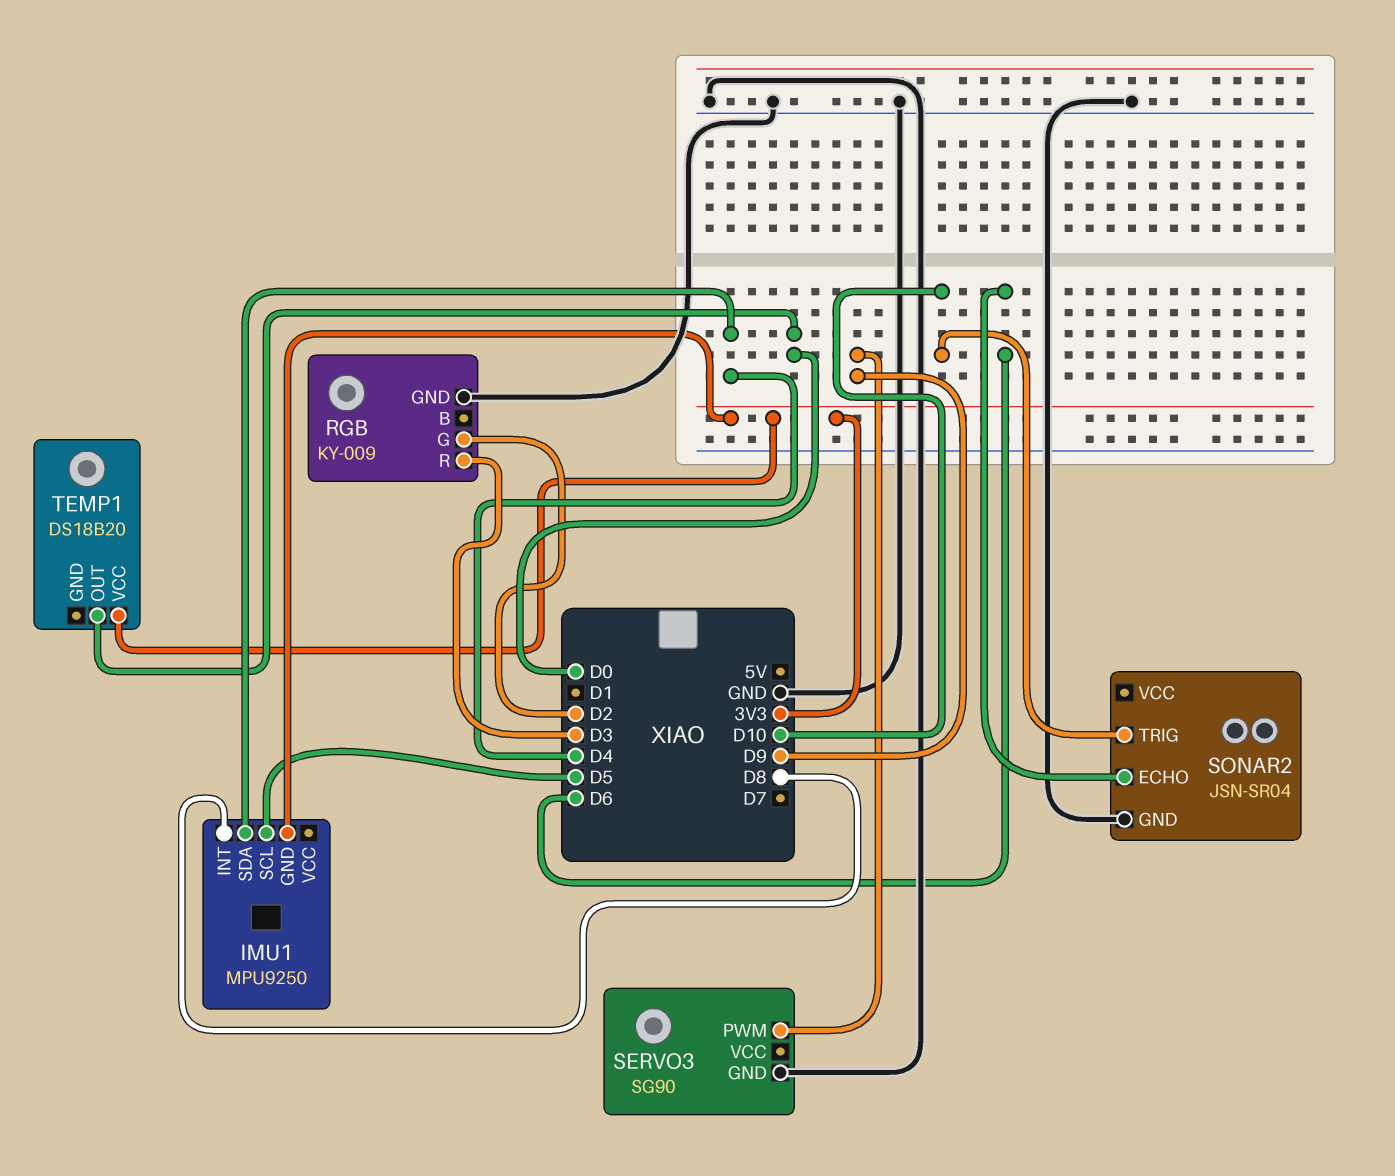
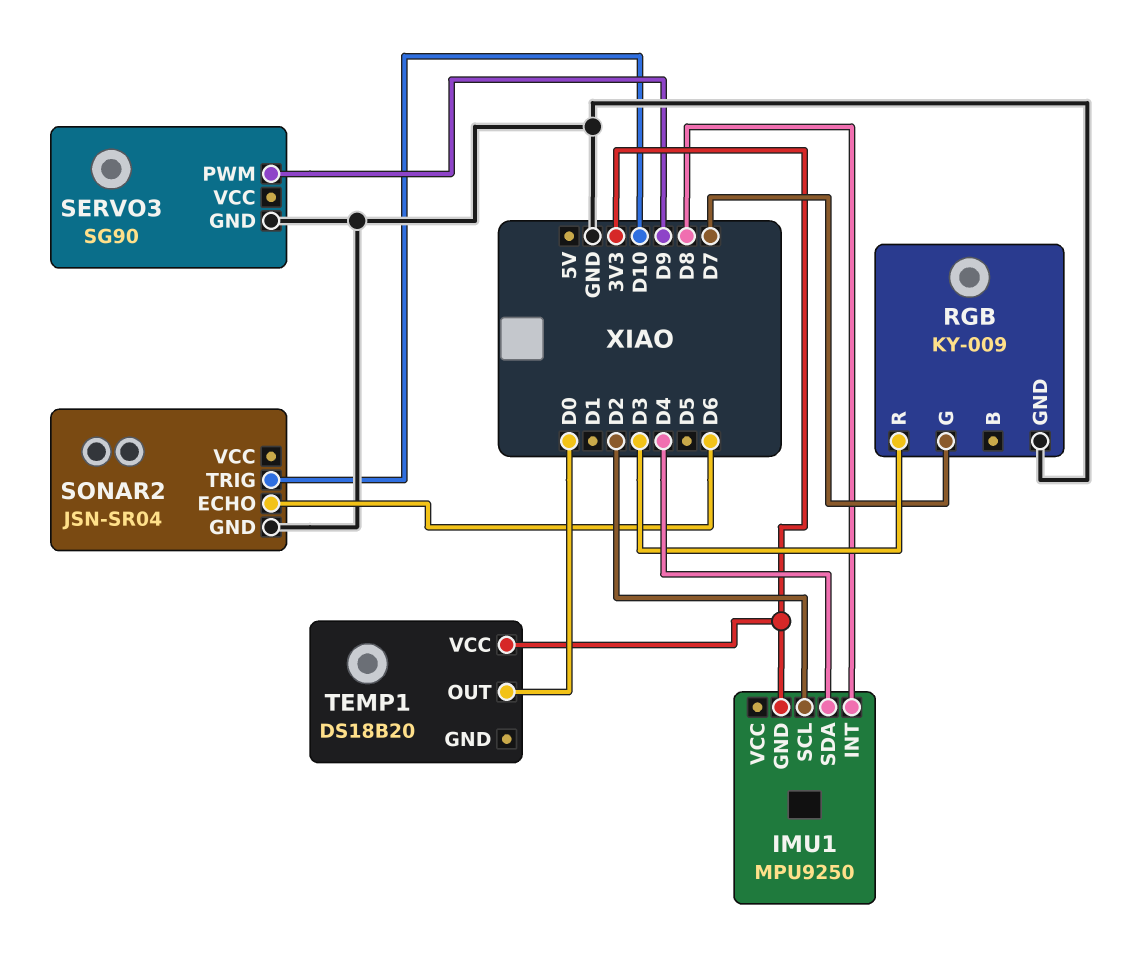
IMU1 pin SCL: D5 -> D2
RGB pin G: D2 -> D7

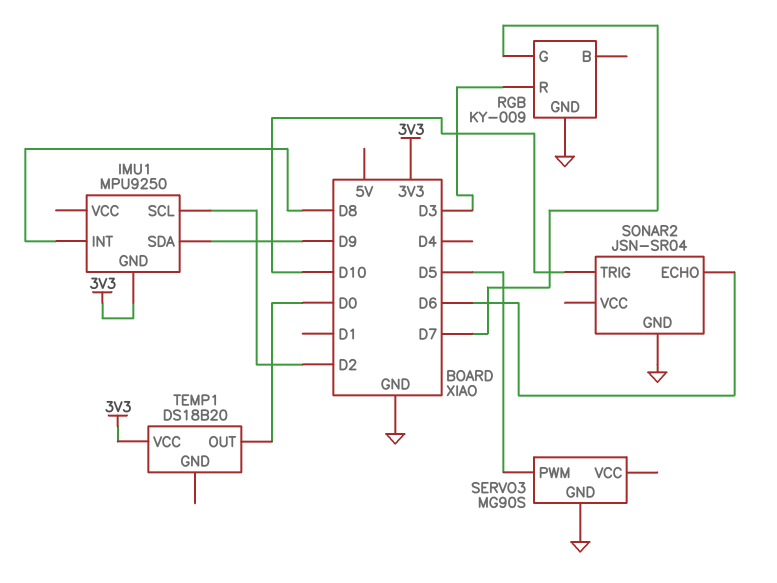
IMU1 pin SDA: D4 -> D9
SERVO3: SG90 -> MG90S
SERVO3 pin PWM: D9 -> D5

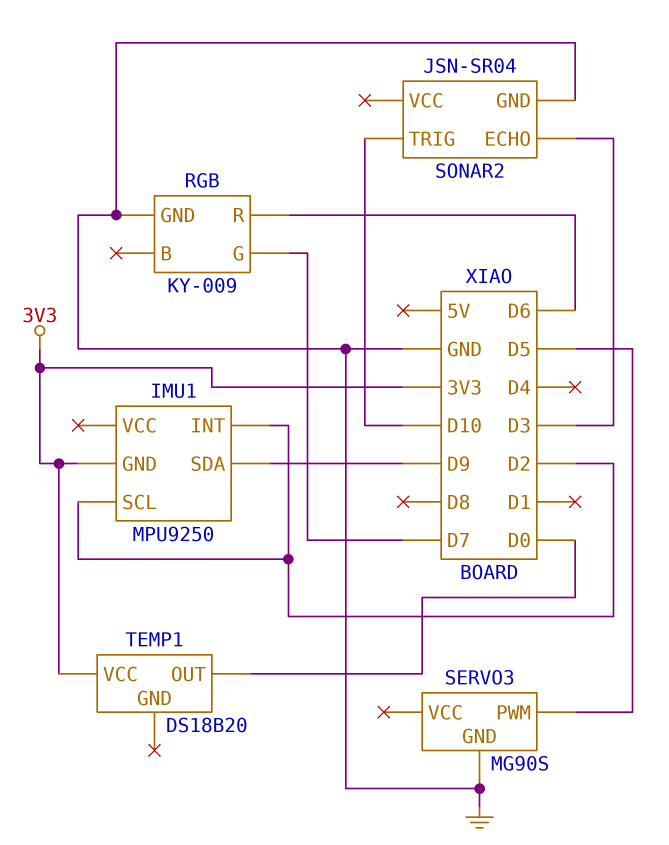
IMU1 pin INT: D8 -> D2
RGB pin R: D3 -> D6
SONAR2 pin ECHO: D6 -> D3

